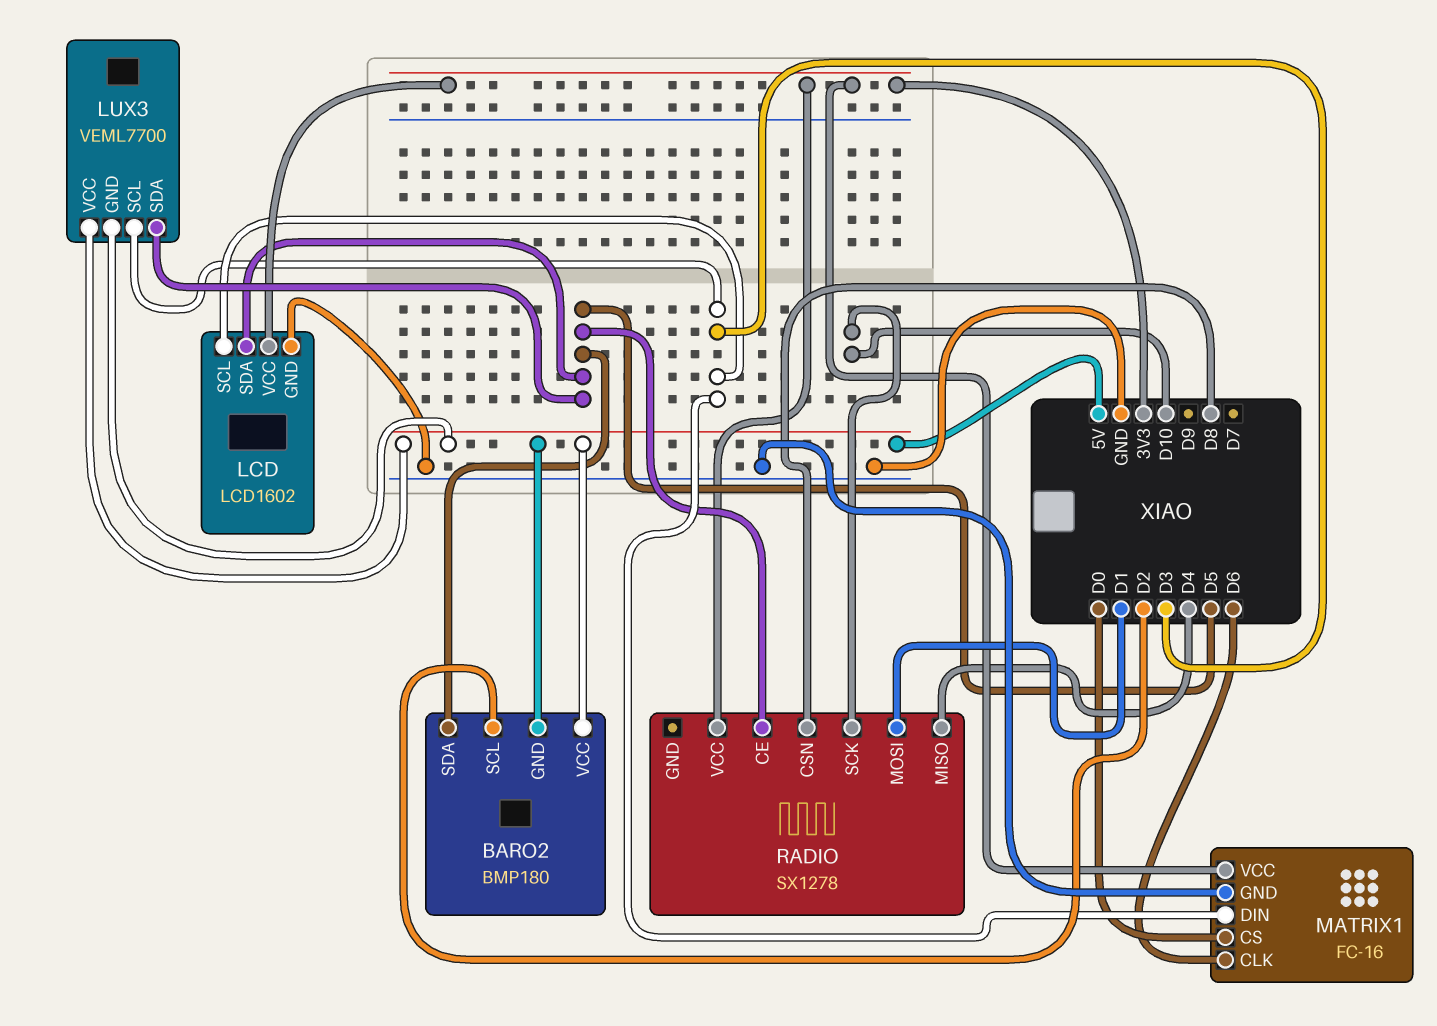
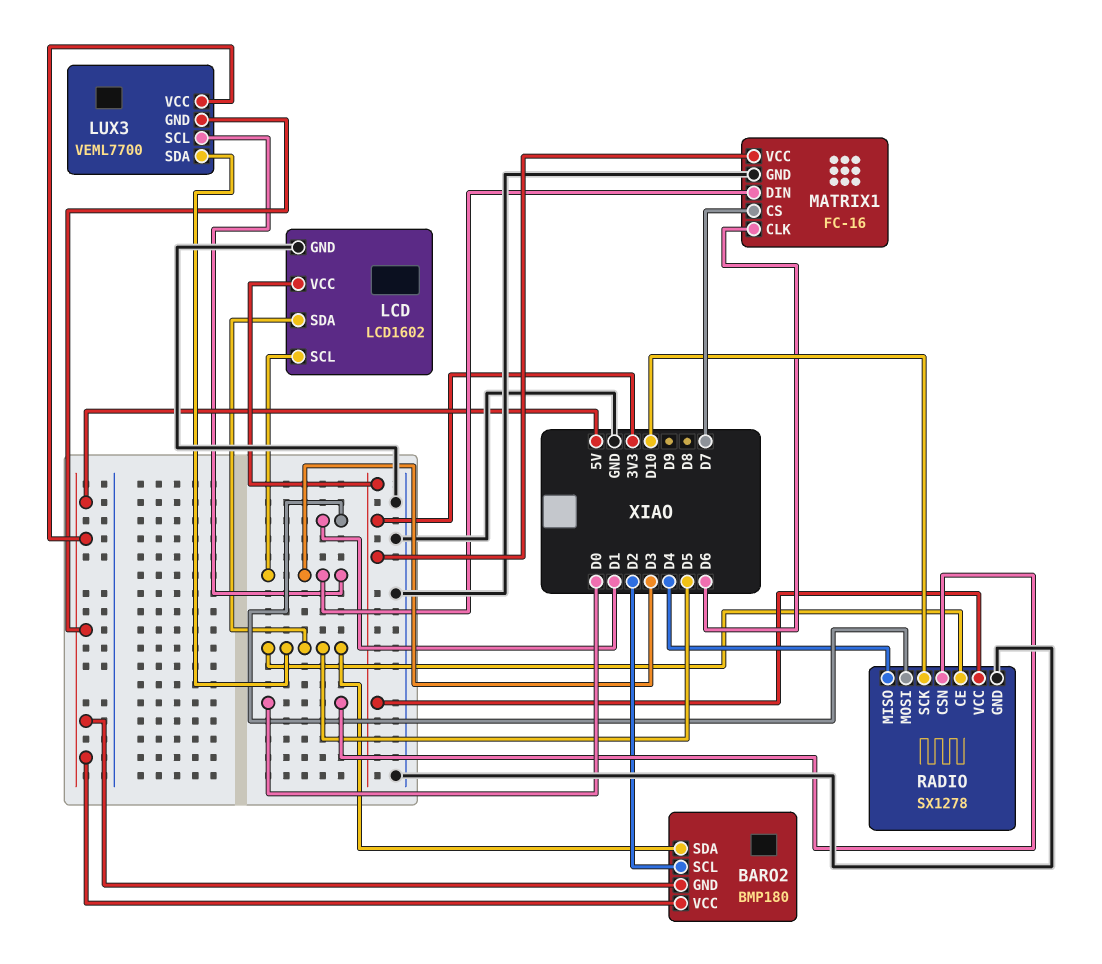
MATRIX1 pin CS: D0 -> D7
RADIO pin CSN: D8 -> D0
RADIO pin GND: none -> GND

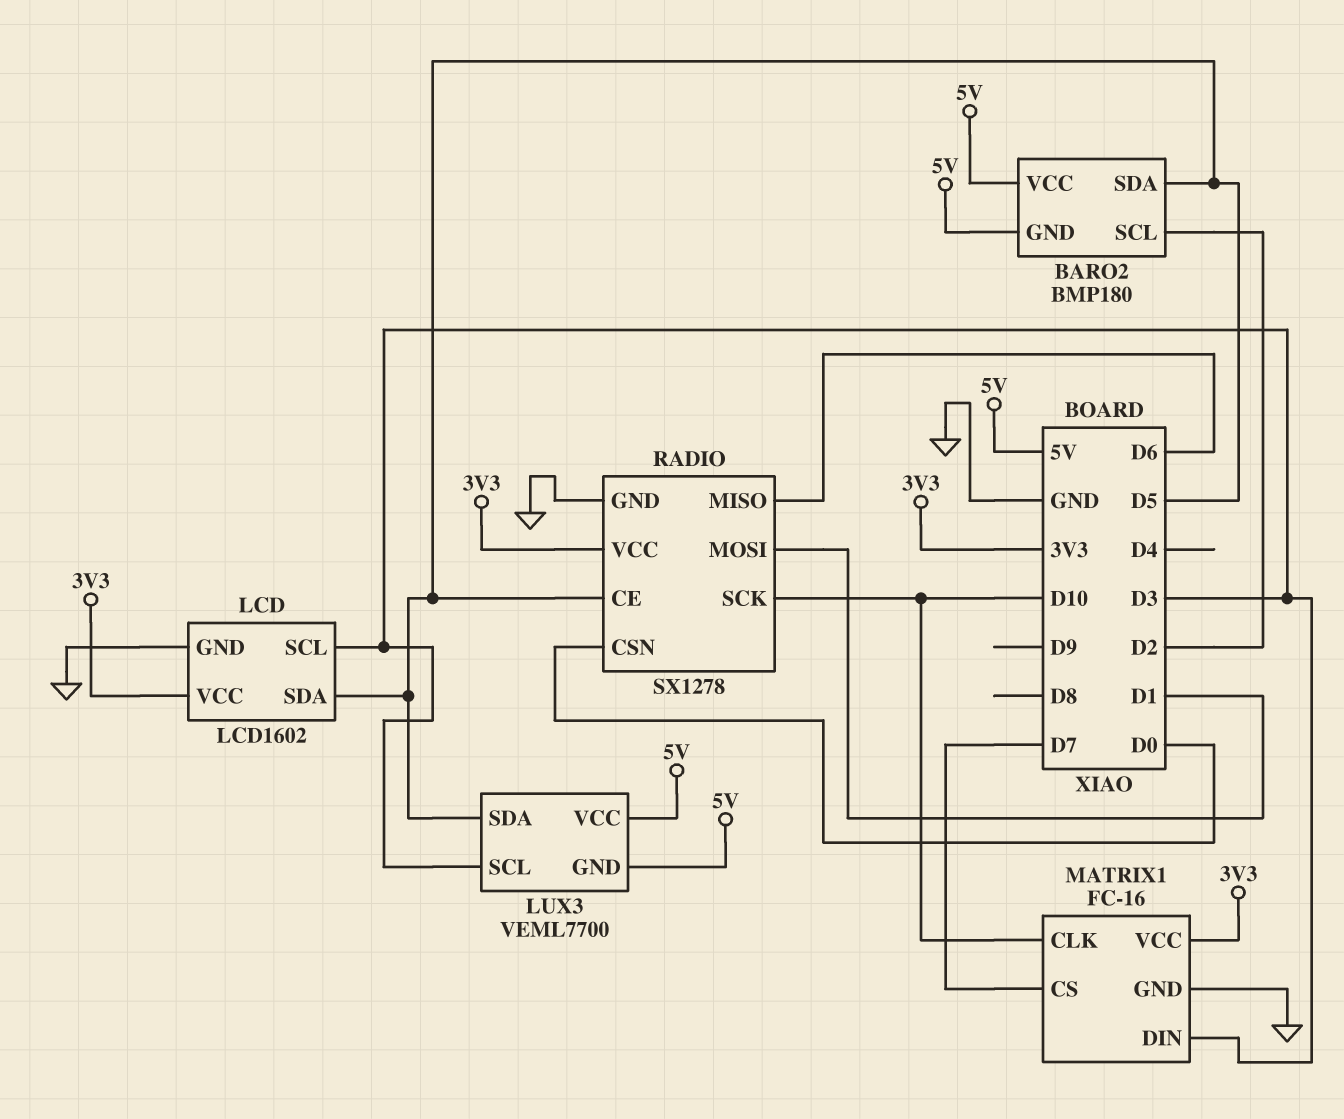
MATRIX1 pin CLK: D6 -> D10
RADIO pin MISO: D4 -> D6

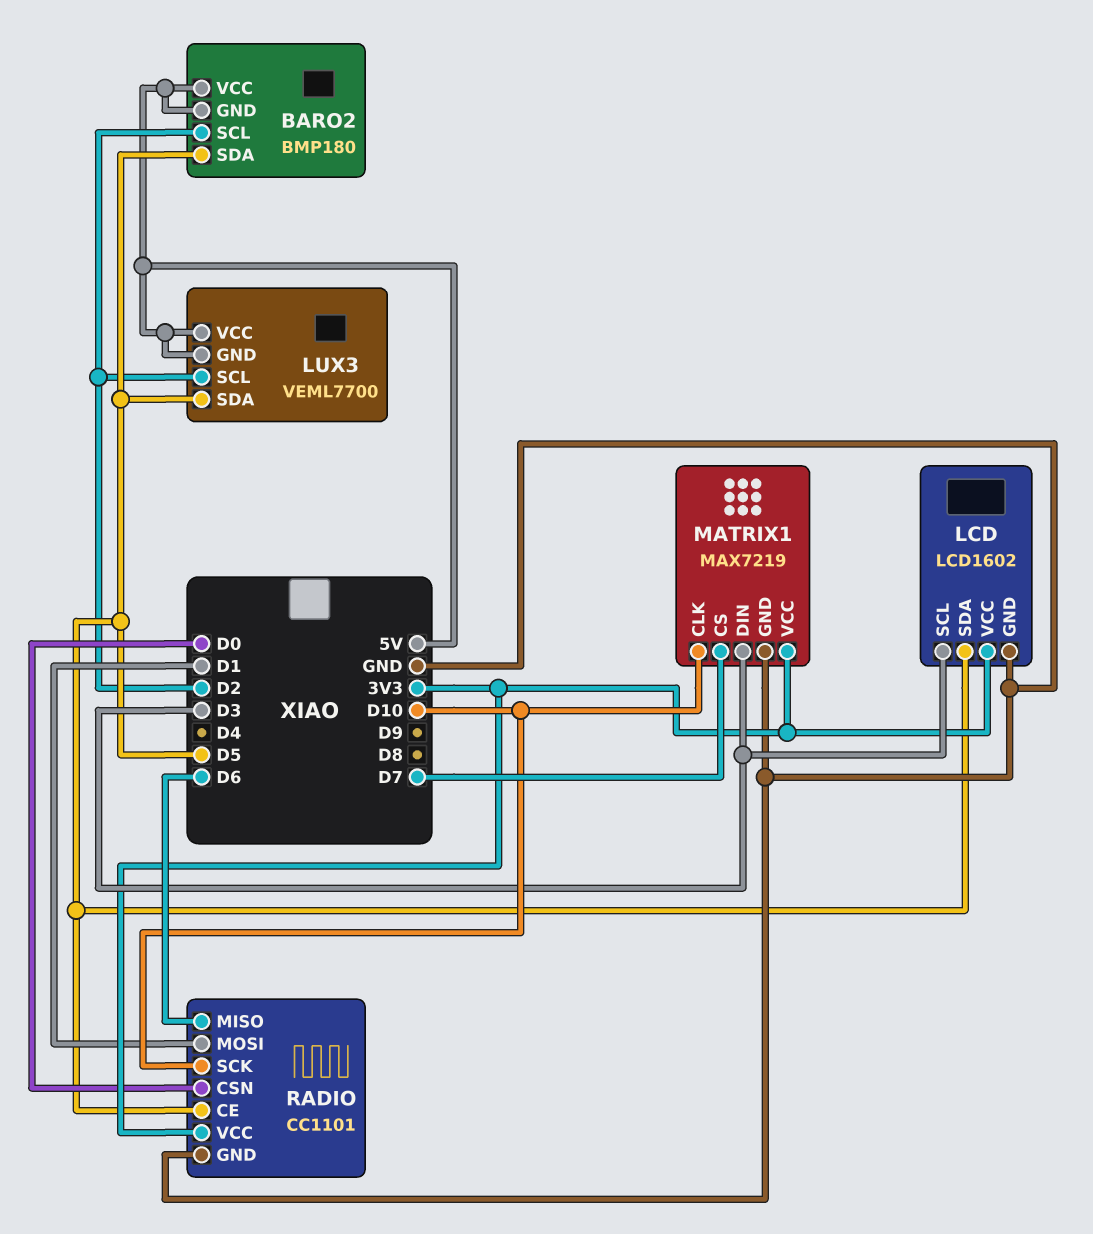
LUX3 pin SCL: D3 -> D2
MATRIX1: FC-16 -> MAX7219
RADIO: SX1278 -> CC1101

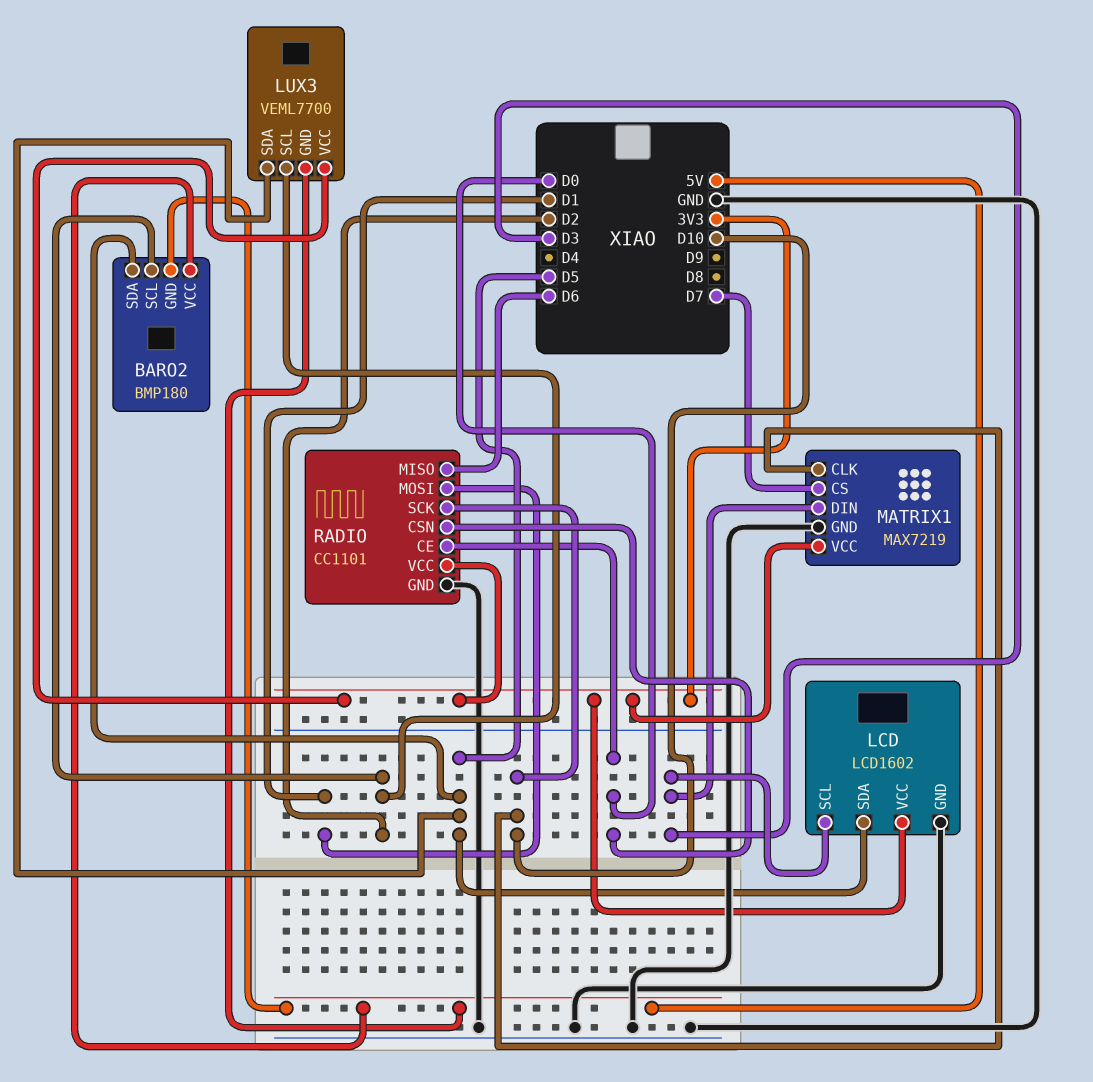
LUX3 pin VCC: 5V -> 3V3
RADIO pin CE: D5 -> D0

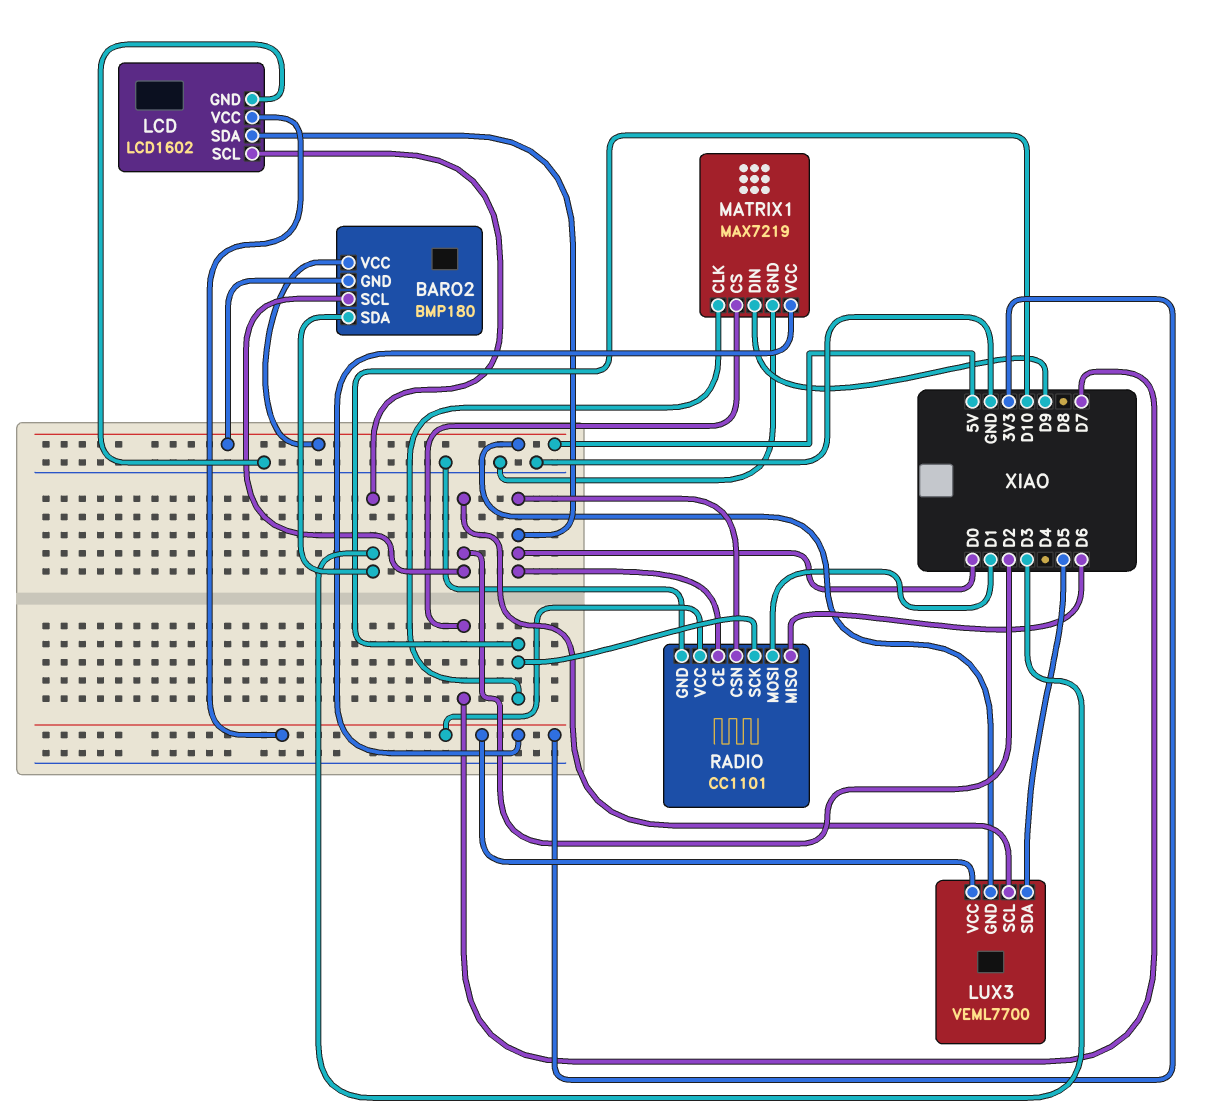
BARO2 pin SDA: D5 -> D3
LCD pin SDA: D5 -> D0
MATRIX1 pin DIN: D3 -> D9

